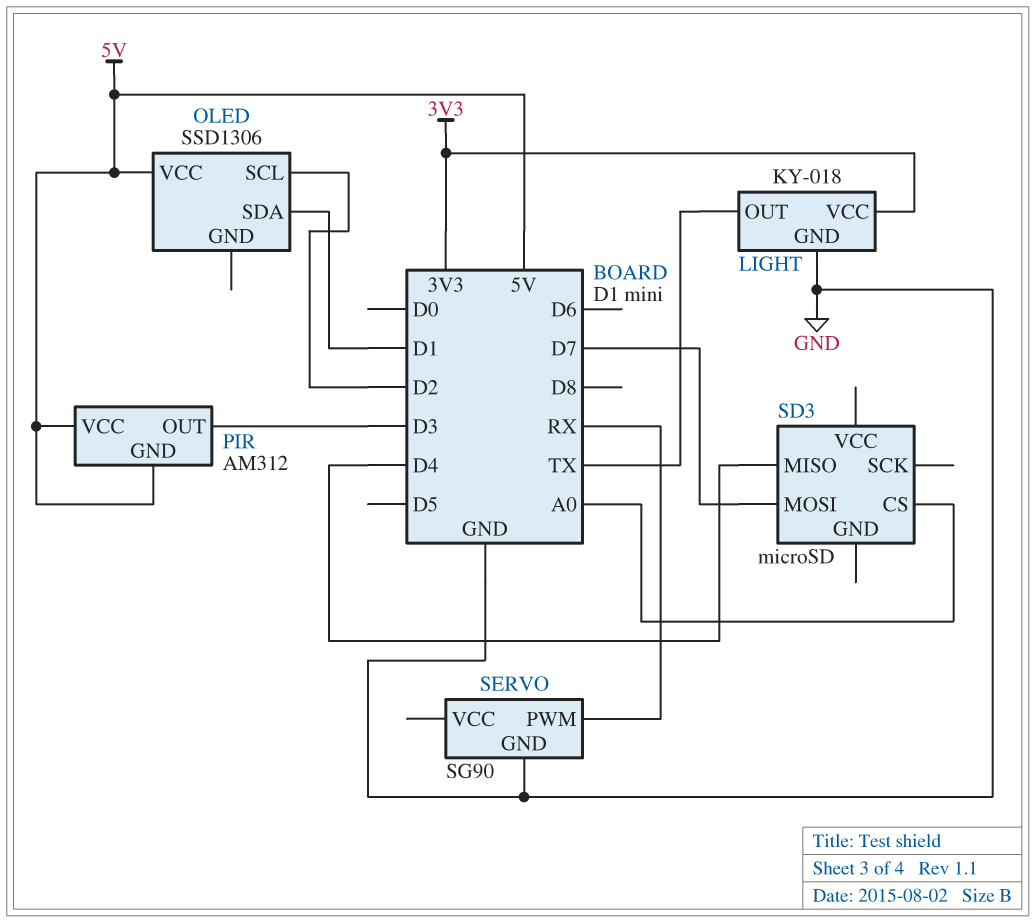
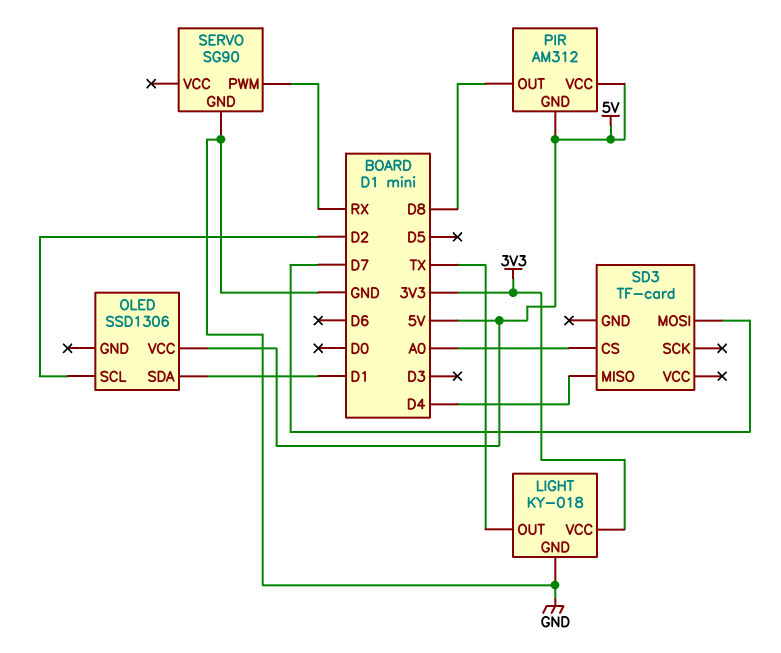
PIR pin OUT: D3 -> D8
SD3: microSD -> TF-card

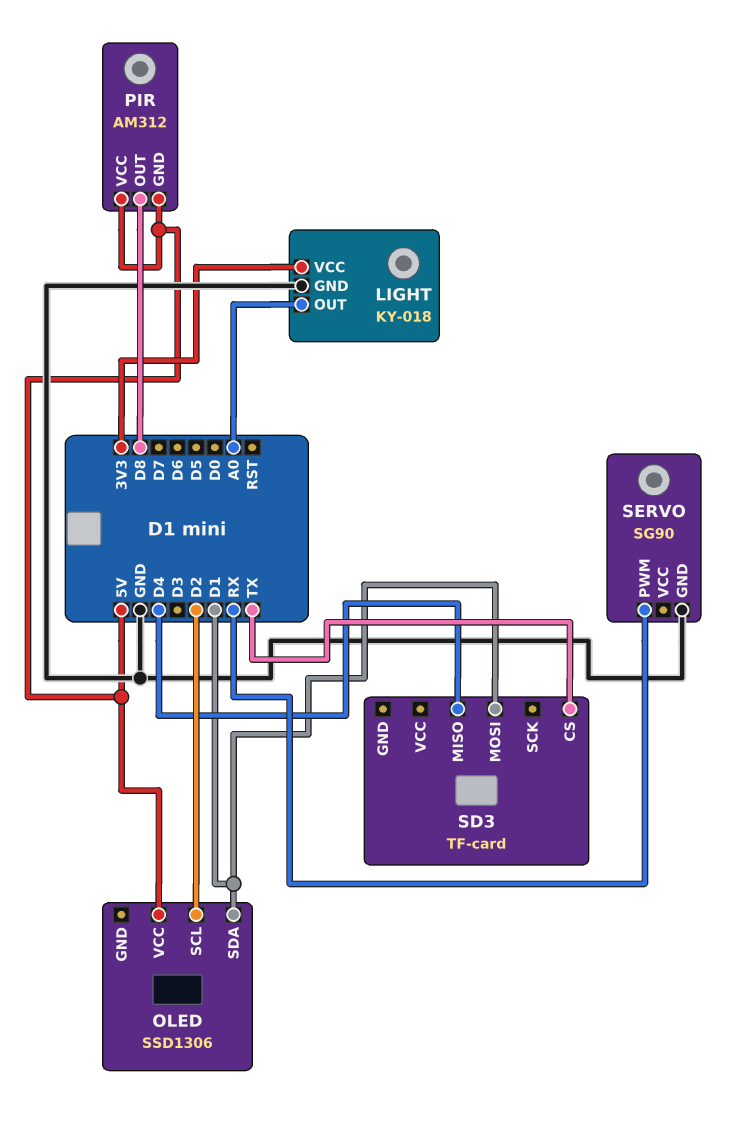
LIGHT pin OUT: TX -> A0
SD3 pin CS: A0 -> TX
SD3 pin MOSI: D7 -> D1

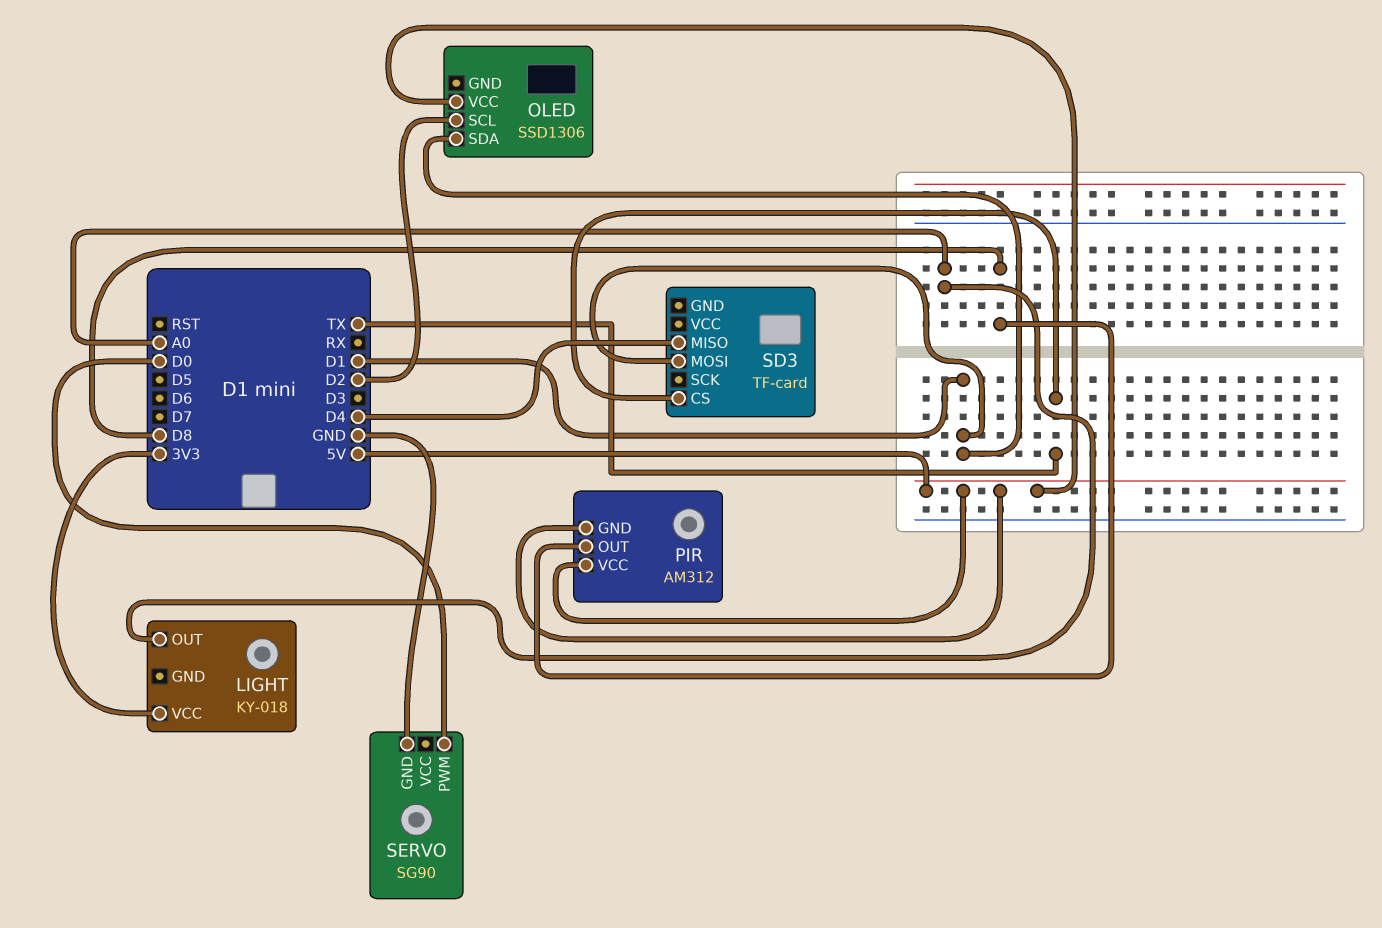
LIGHT pin GND: GND -> none
SERVO pin PWM: RX -> D0

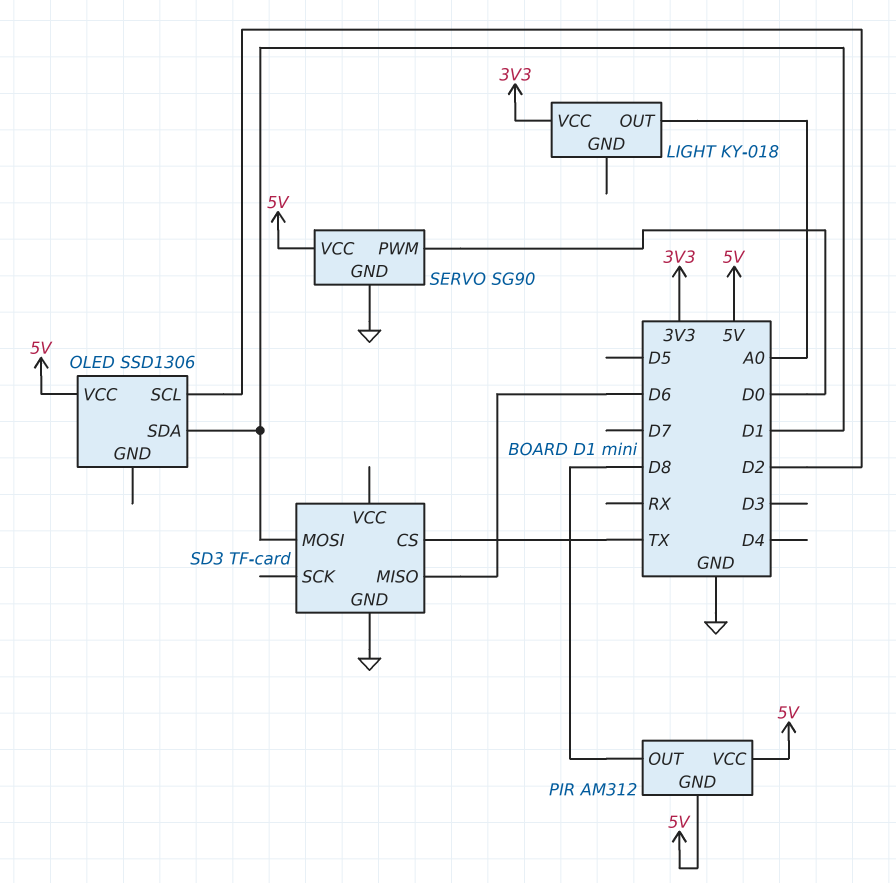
SD3 pin GND: none -> GND
SD3 pin MISO: D4 -> D6
SERVO pin VCC: none -> 5V

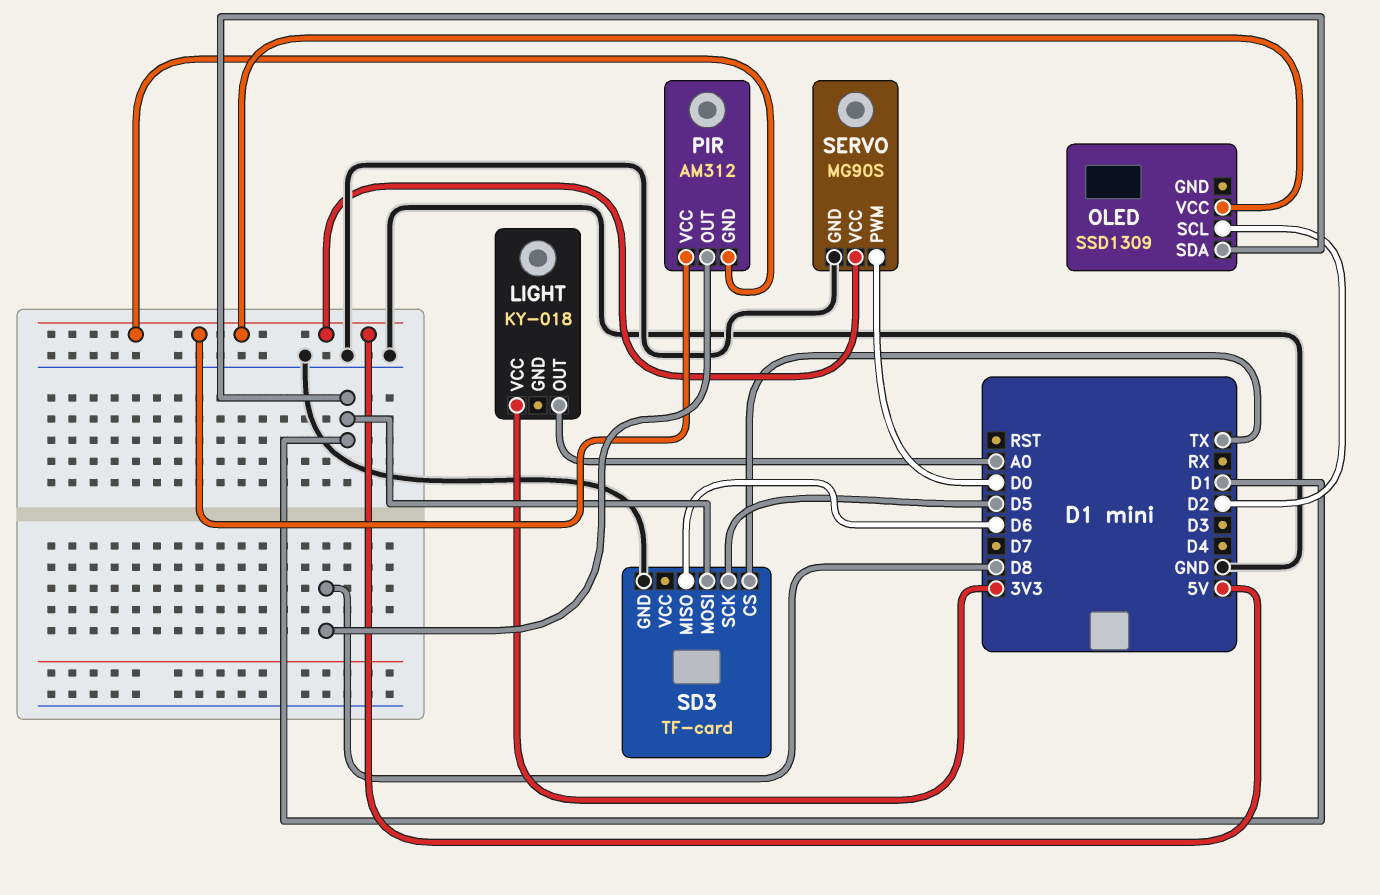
OLED: SSD1306 -> SSD1309
SD3 pin SCK: none -> D5
SERVO: SG90 -> MG90S

